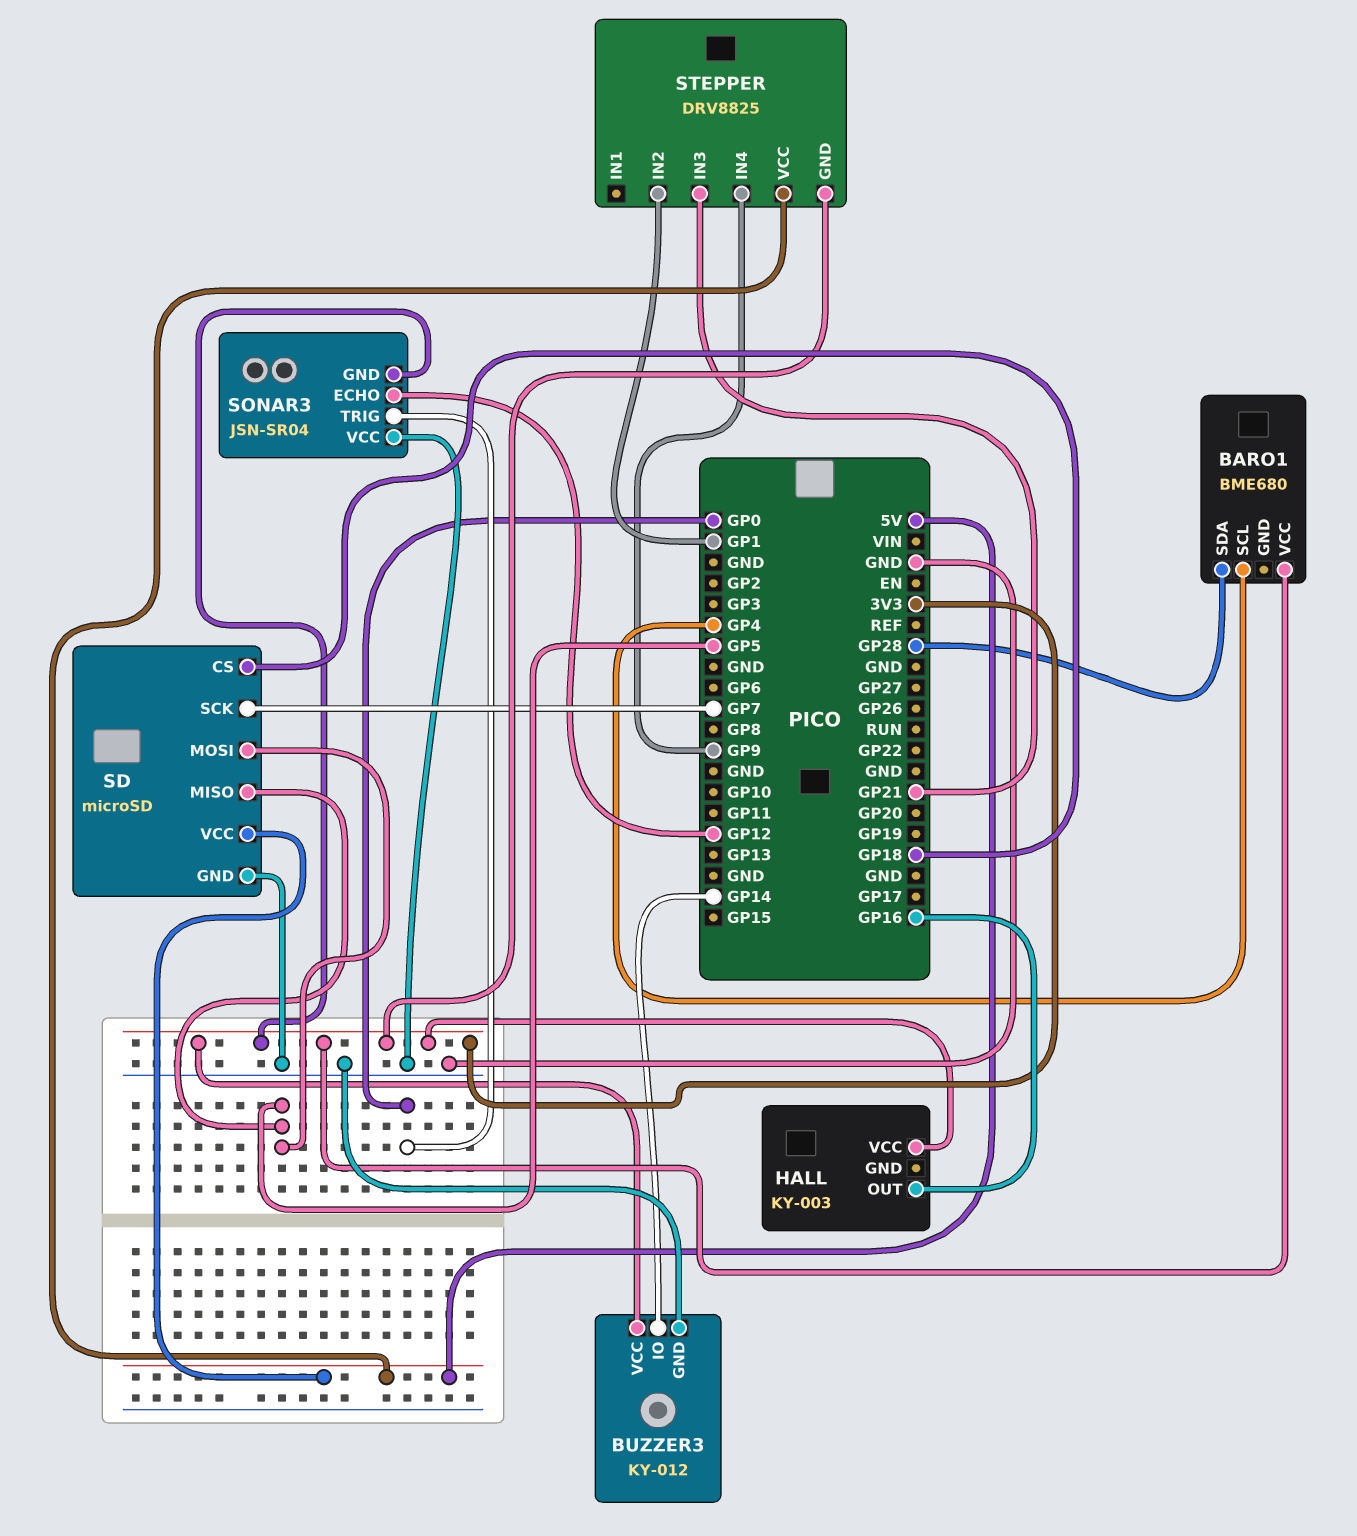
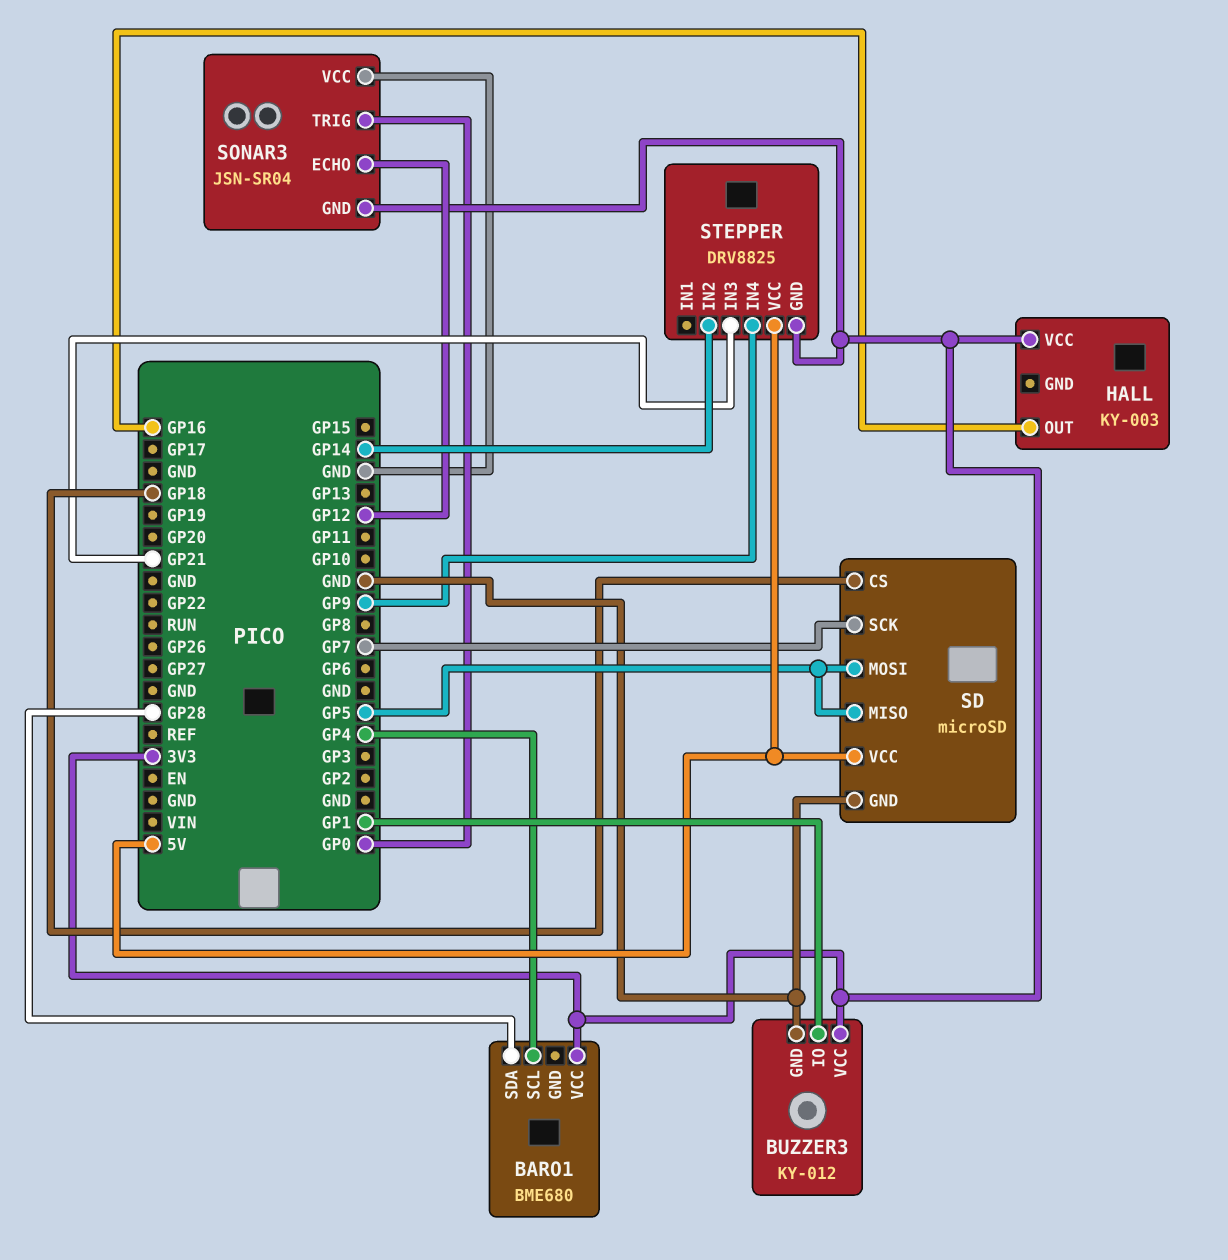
BUZZER3 pin IO: GP14 -> GP1
STEPPER pin IN2: GP1 -> GP14

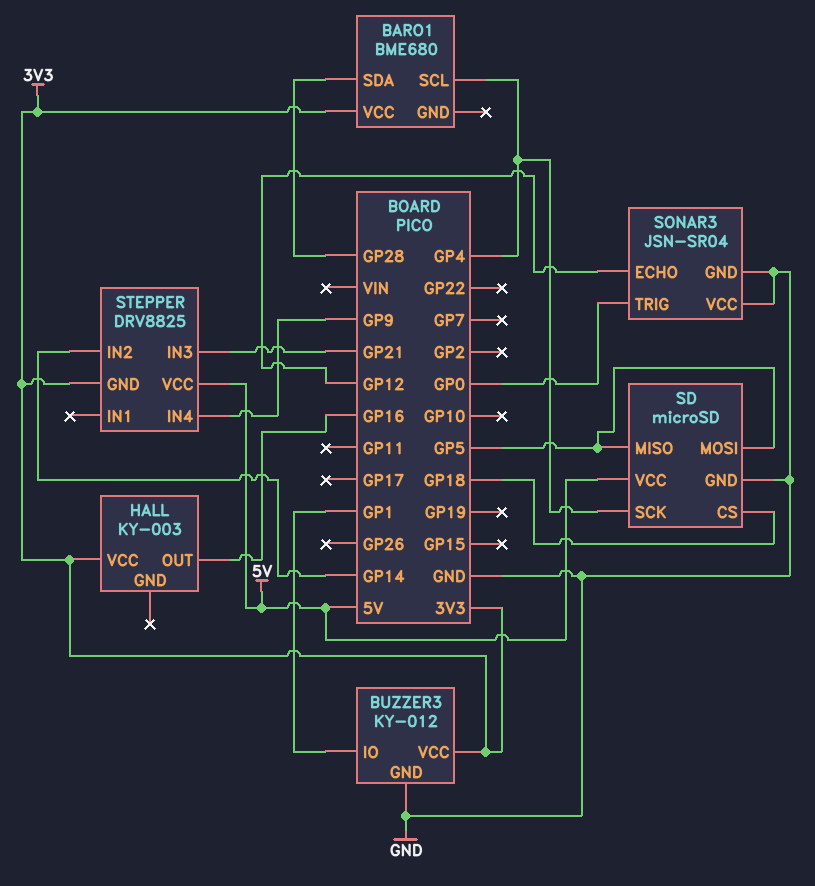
SD pin SCK: GP7 -> GP4
SONAR3 pin GND: 3V3 -> GND

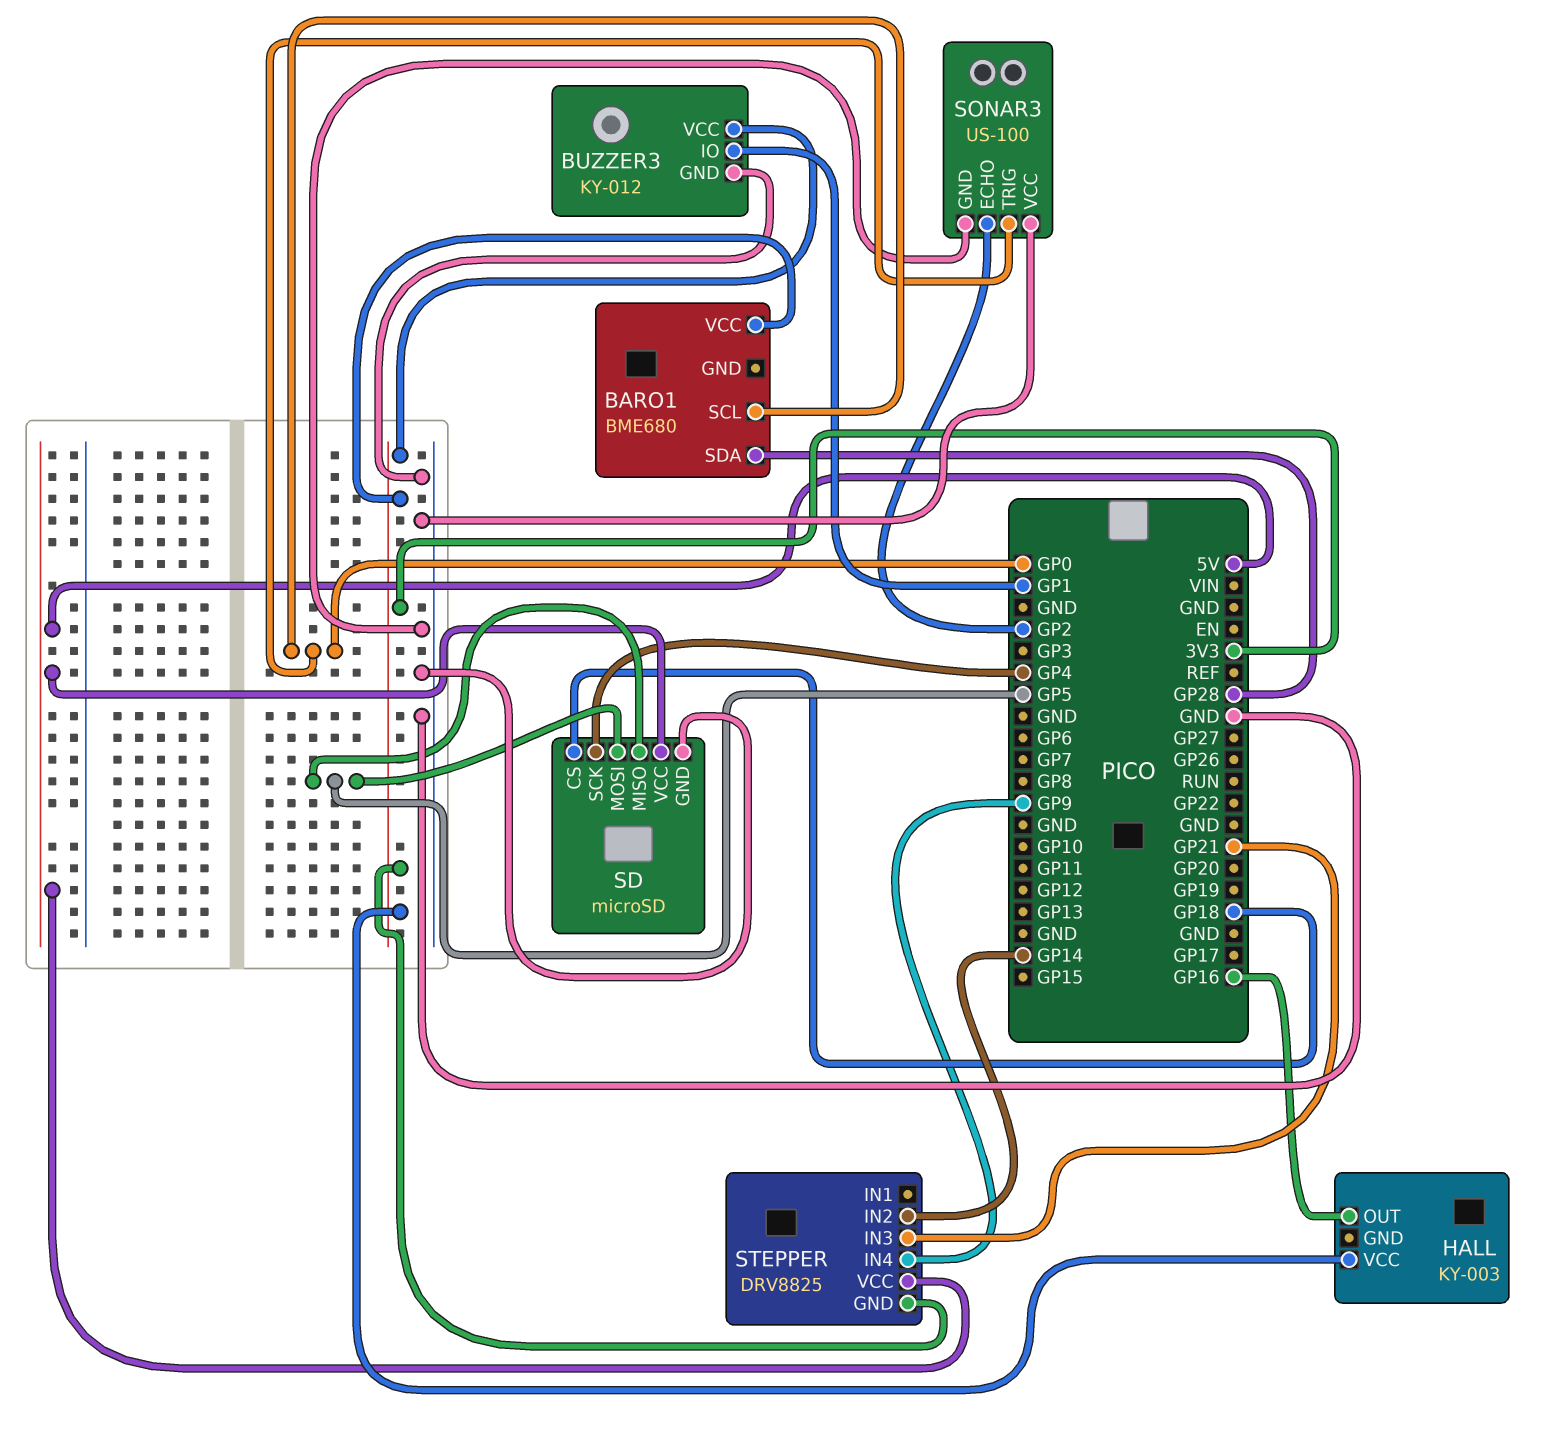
BARO1 pin SCL: GP4 -> GP0
SONAR3: JSN-SR04 -> US-100
SONAR3 pin ECHO: GP12 -> GP2

